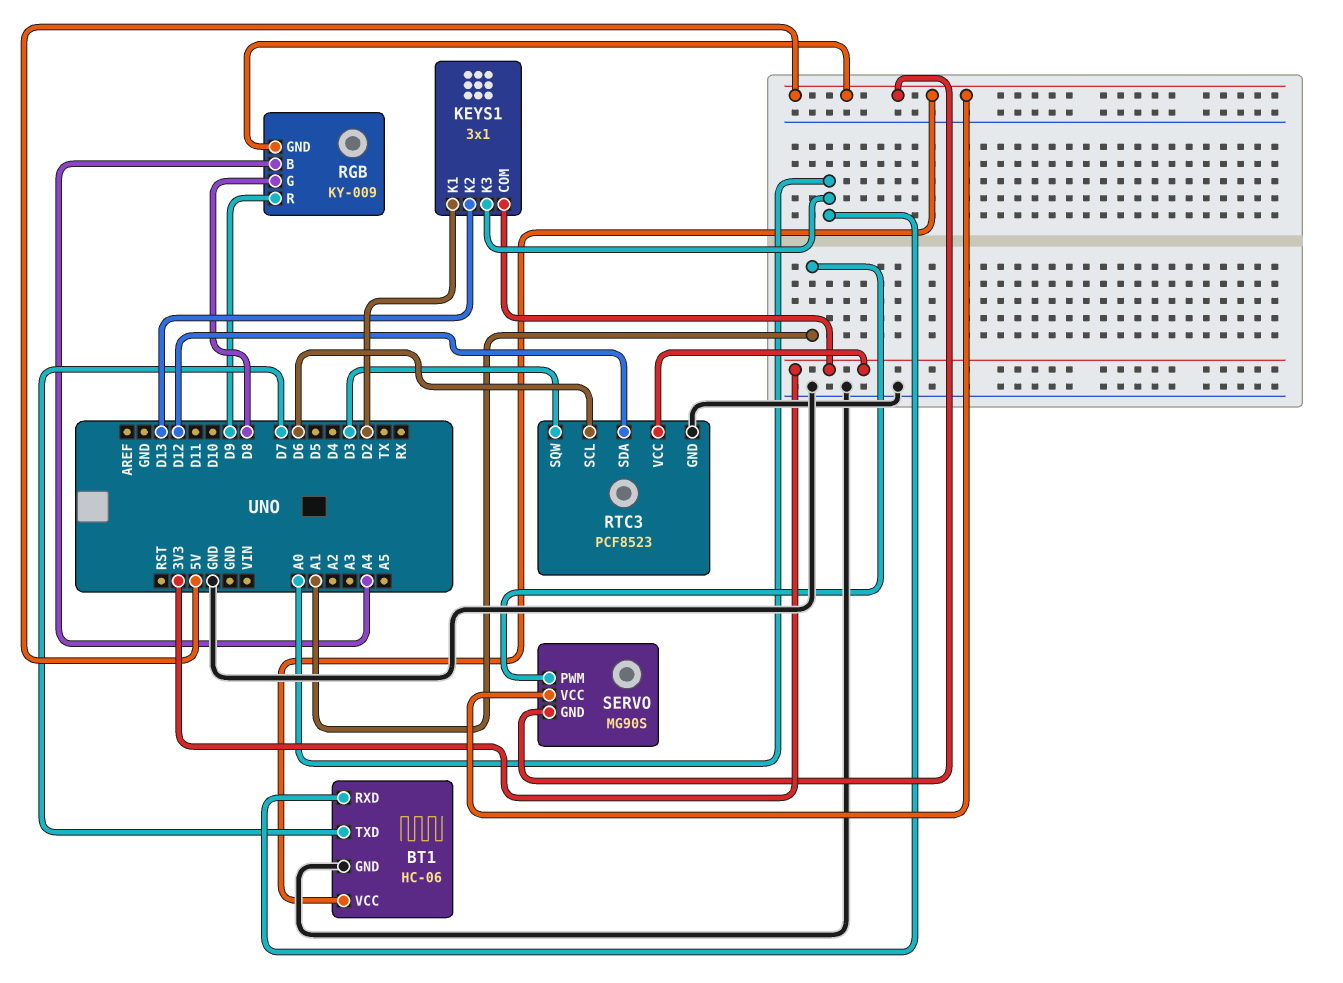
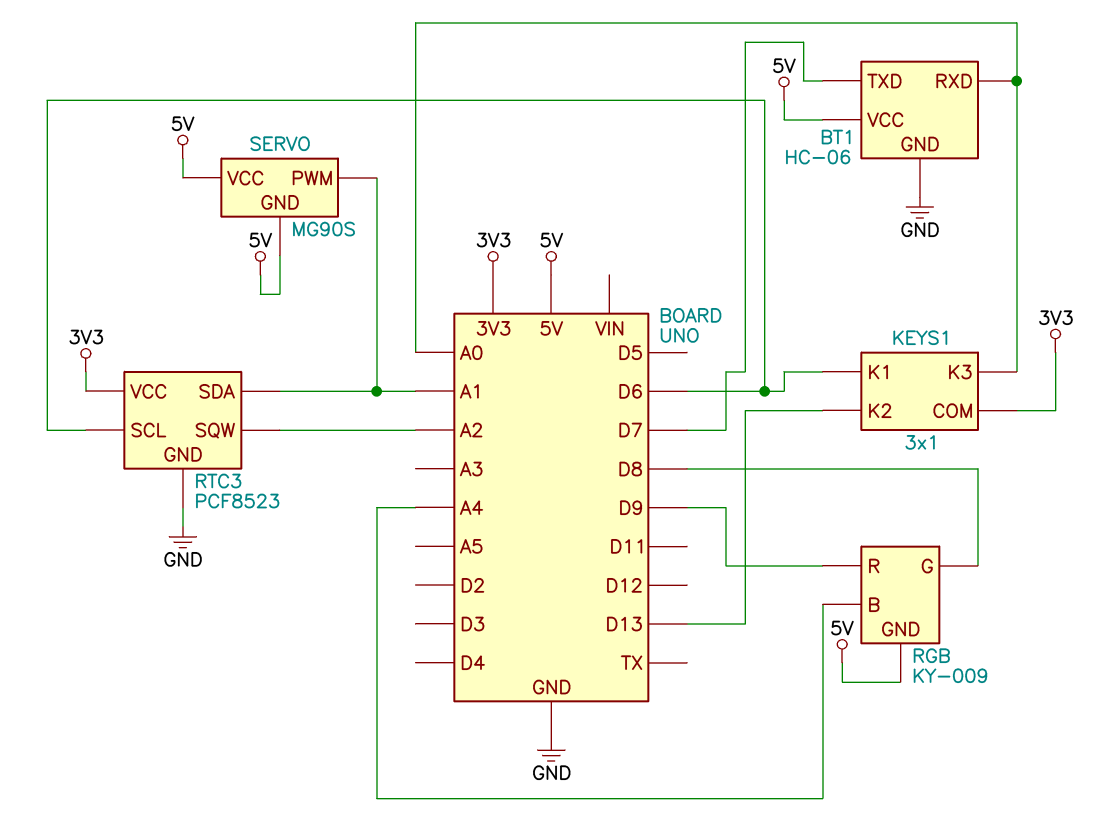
KEYS1 pin K1: D2 -> D6
RTC3 pin SDA: D12 -> A1
RTC3 pin SQW: D3 -> A2

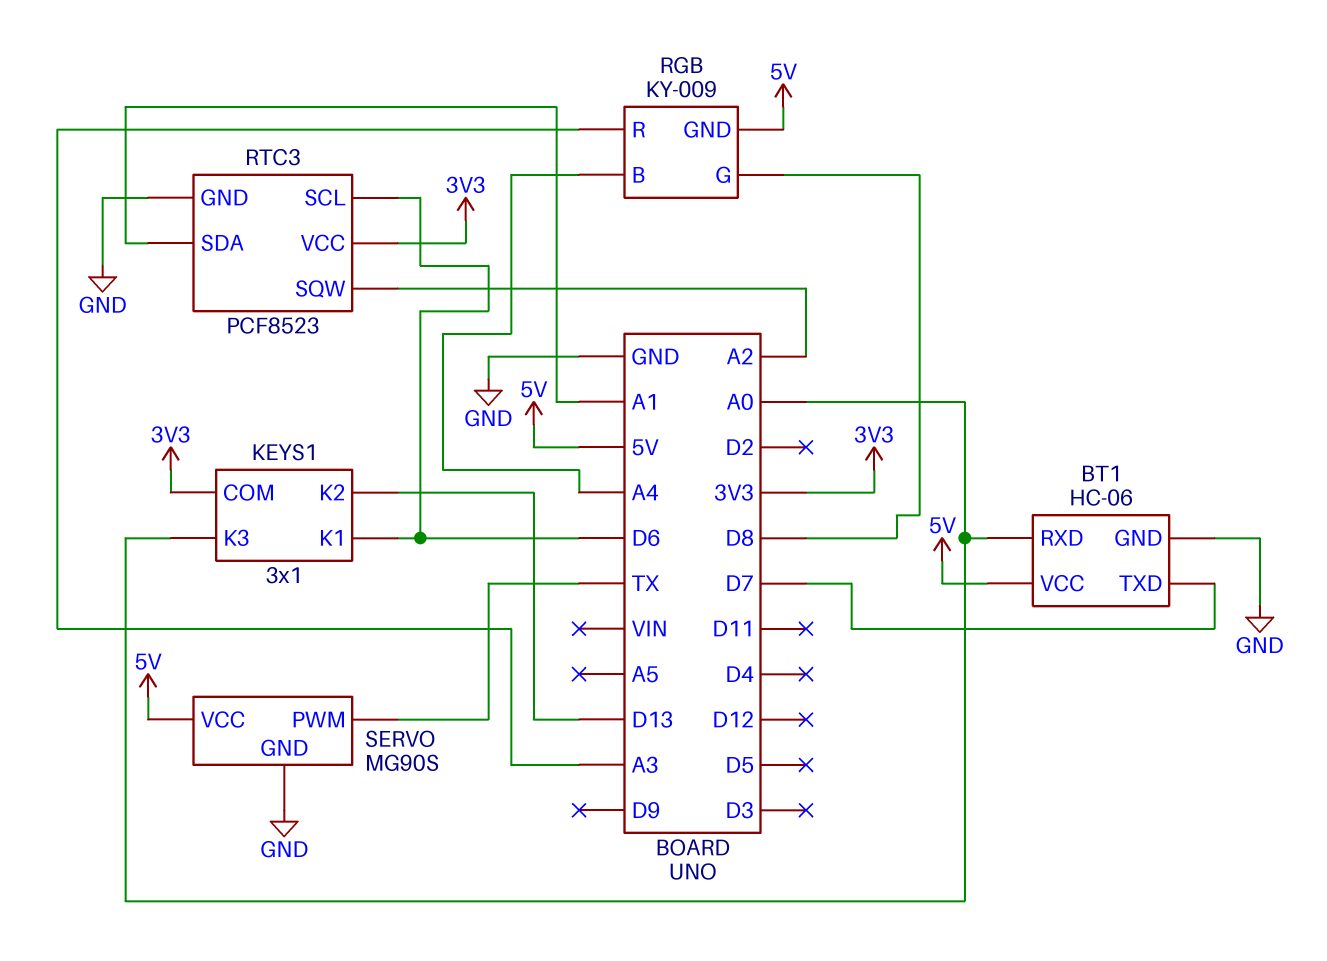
RGB pin R: D9 -> A3
SERVO pin GND: 5V -> GND
SERVO pin PWM: A1 -> TX

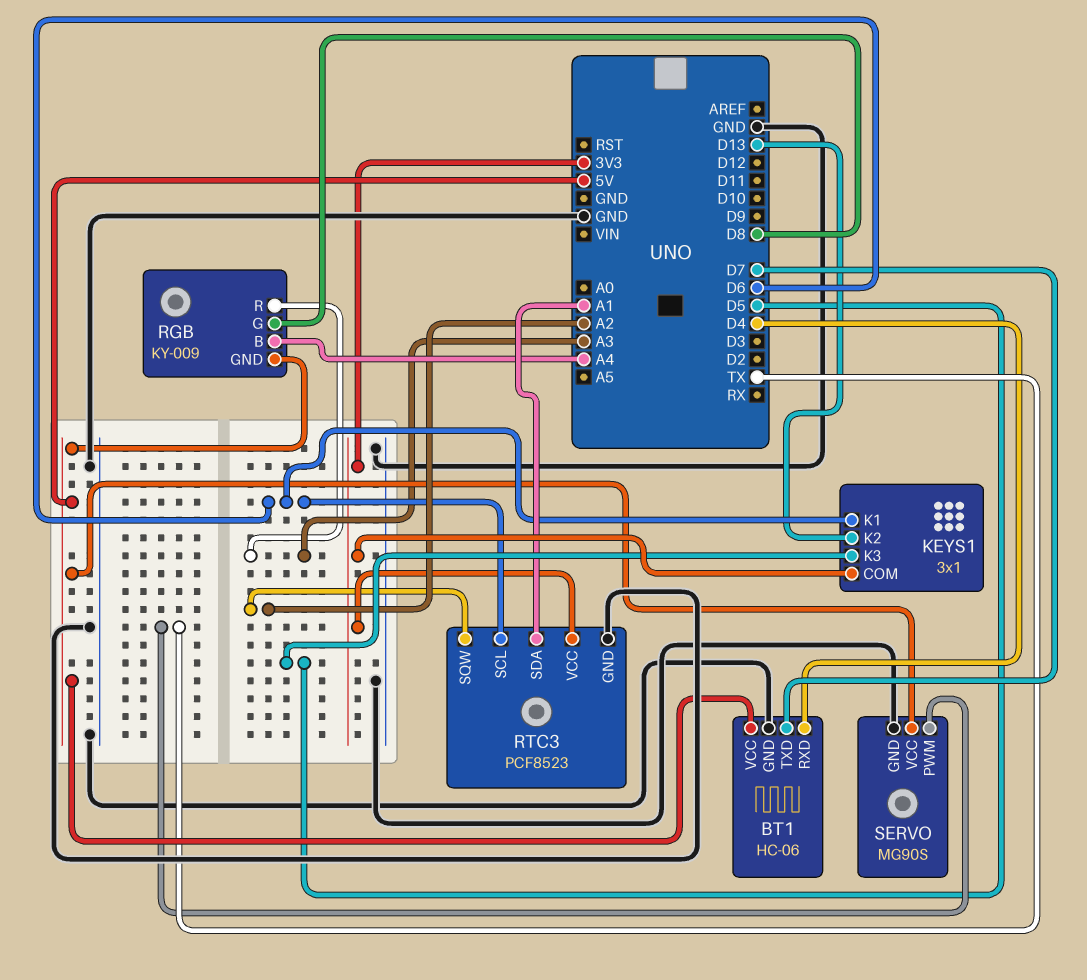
BT1 pin RXD: A0 -> D4
KEYS1 pin K3: A0 -> D5

